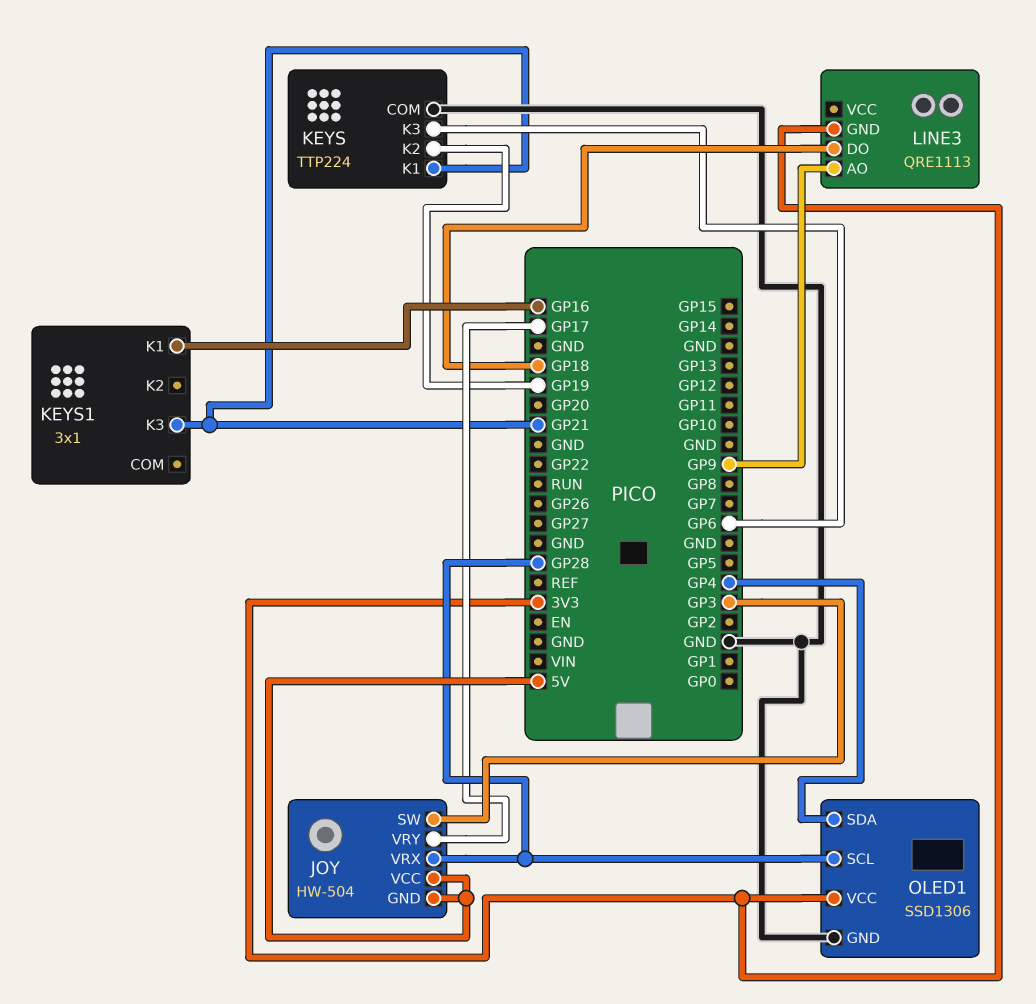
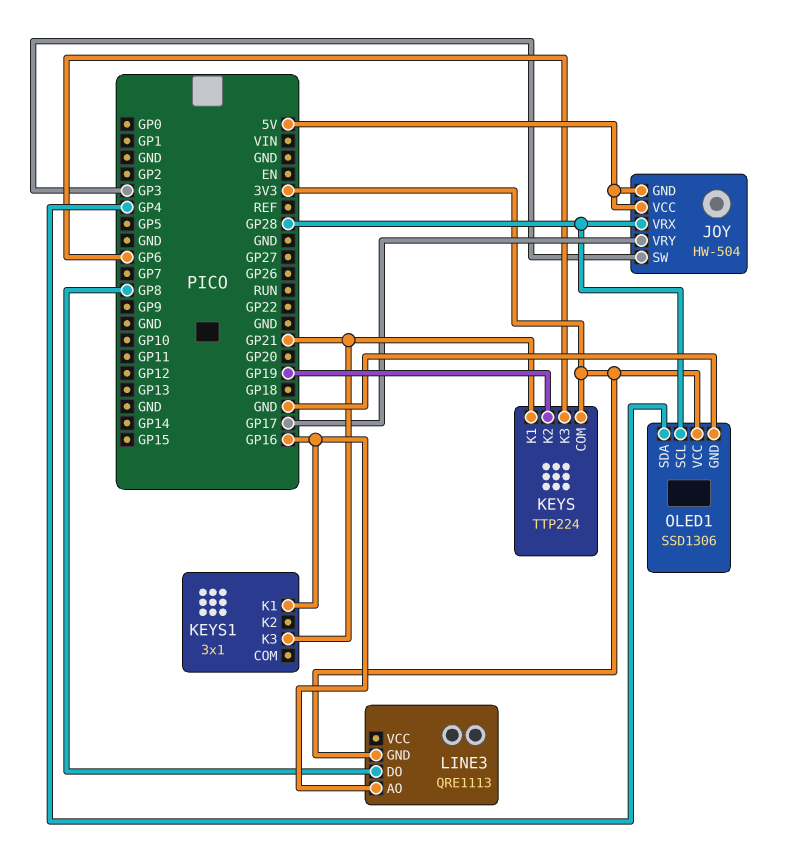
KEYS pin COM: GND -> 3V3
LINE3 pin AO: GP9 -> GP16
LINE3 pin DO: GP18 -> GP8

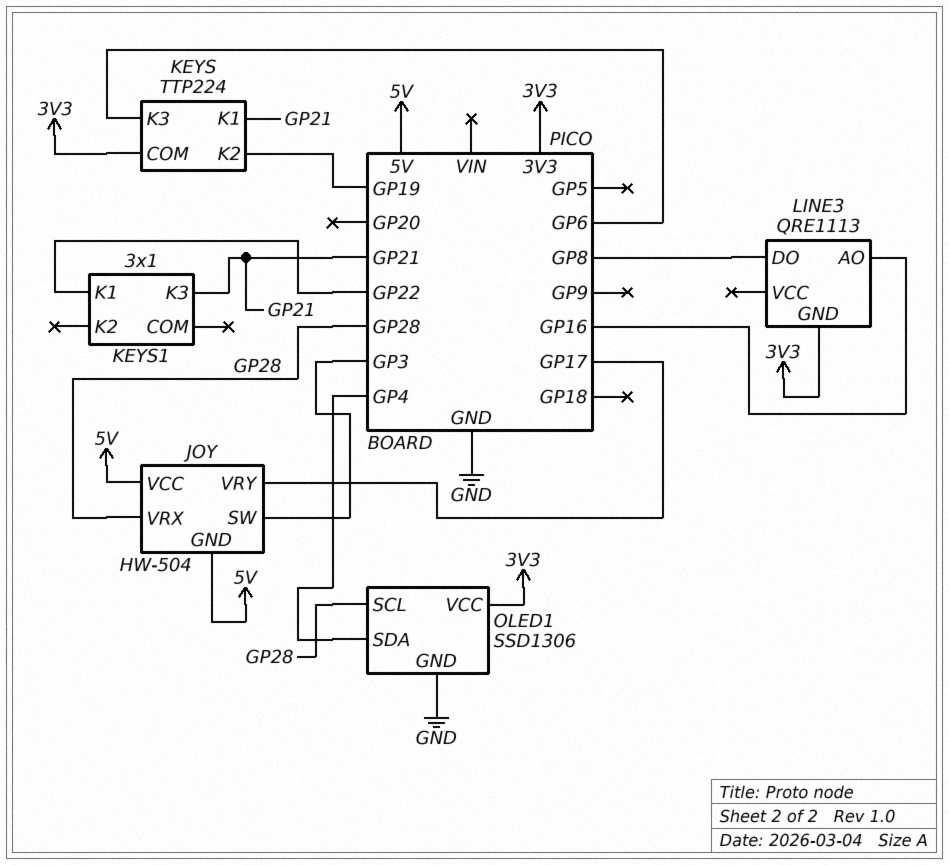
KEYS1 pin K1: GP16 -> GP22

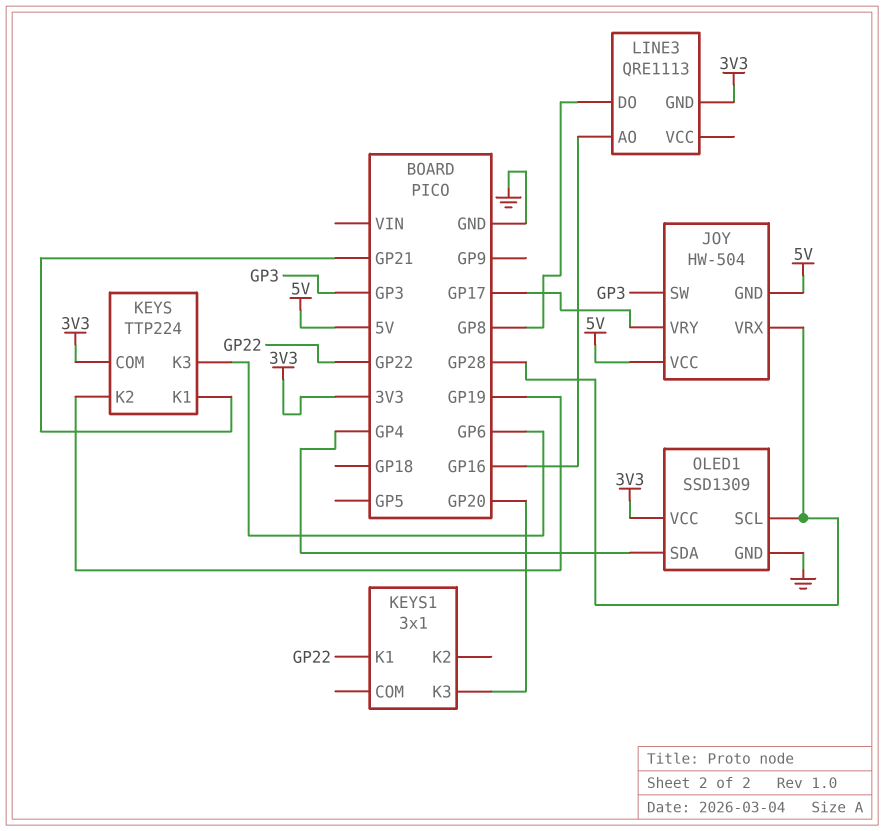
KEYS1 pin K3: GP21 -> GP20
OLED1: SSD1306 -> SSD1309

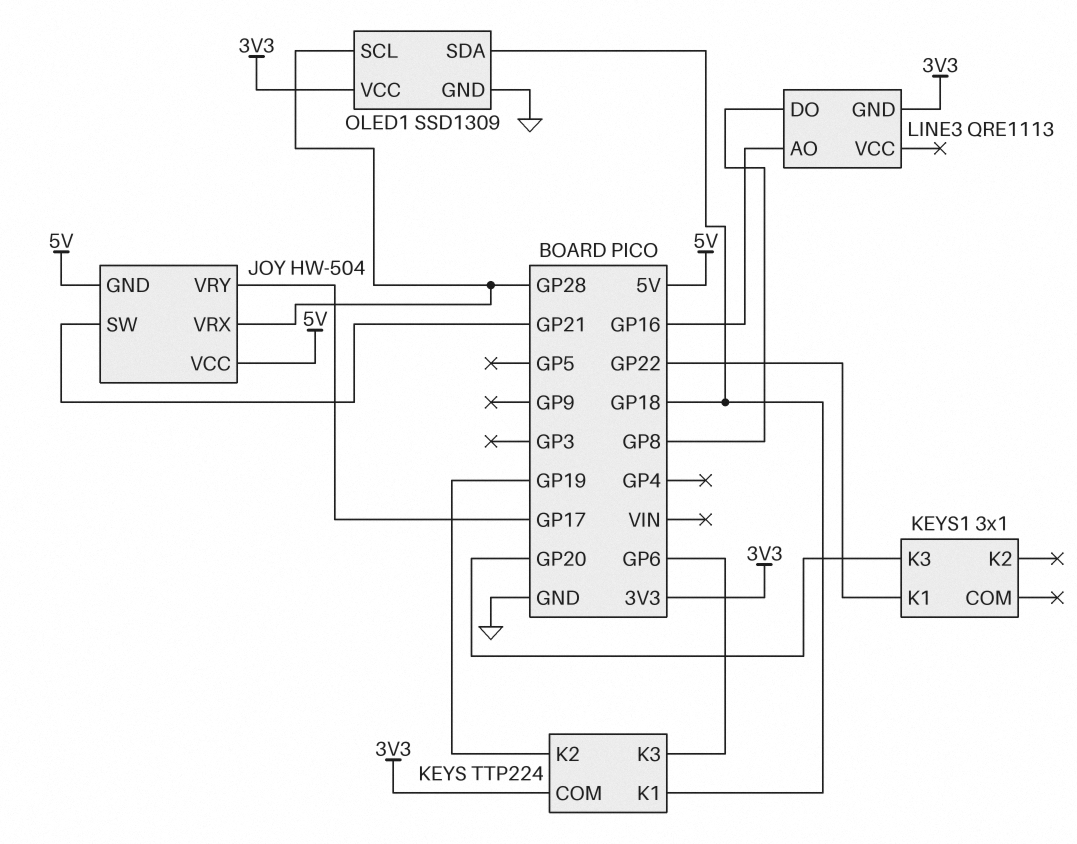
JOY pin SW: GP3 -> GP21
KEYS pin K1: GP21 -> GP18
OLED1 pin SDA: GP4 -> GP18

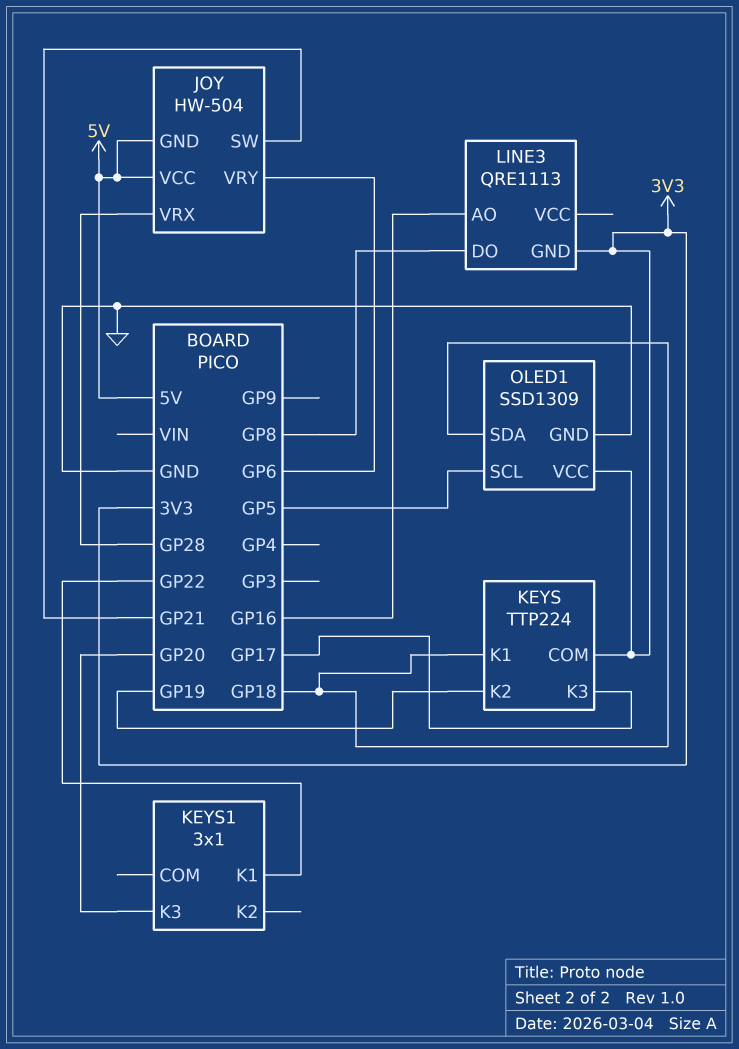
JOY pin VRY: GP17 -> GP6
KEYS pin K3: GP6 -> GP17
OLED1 pin SCL: GP28 -> GP5

